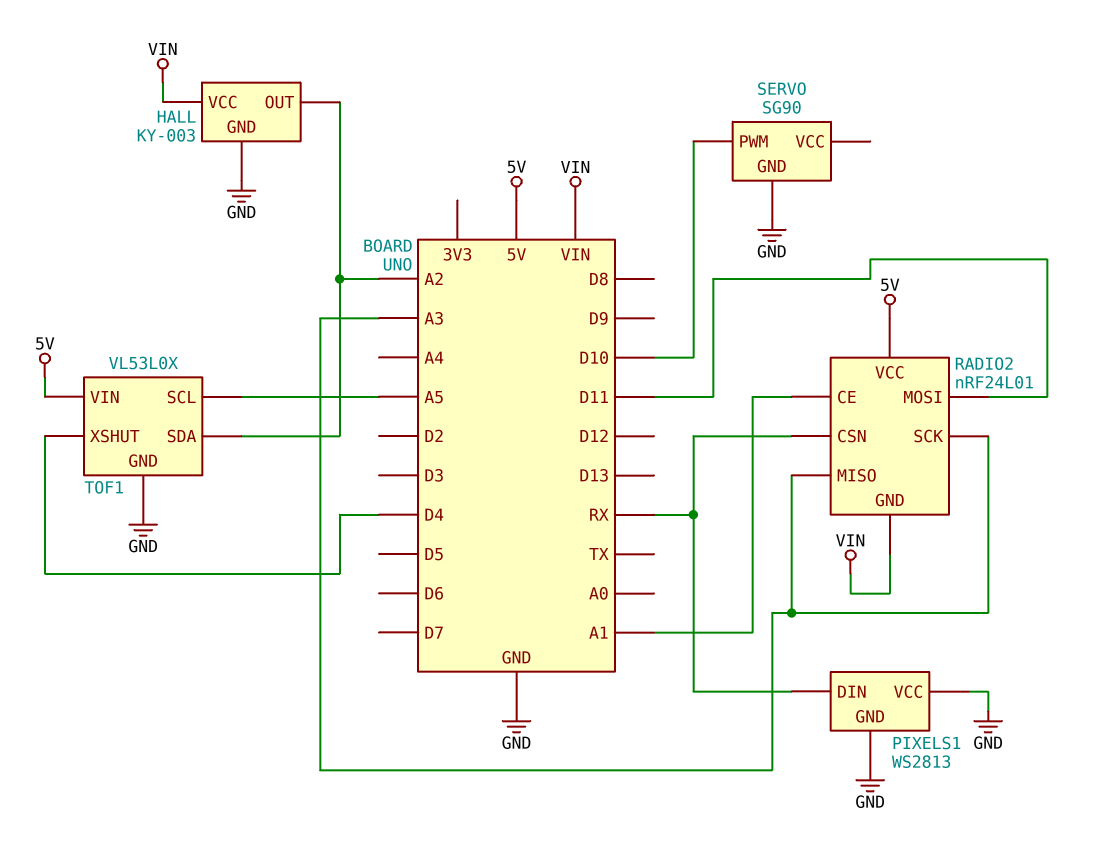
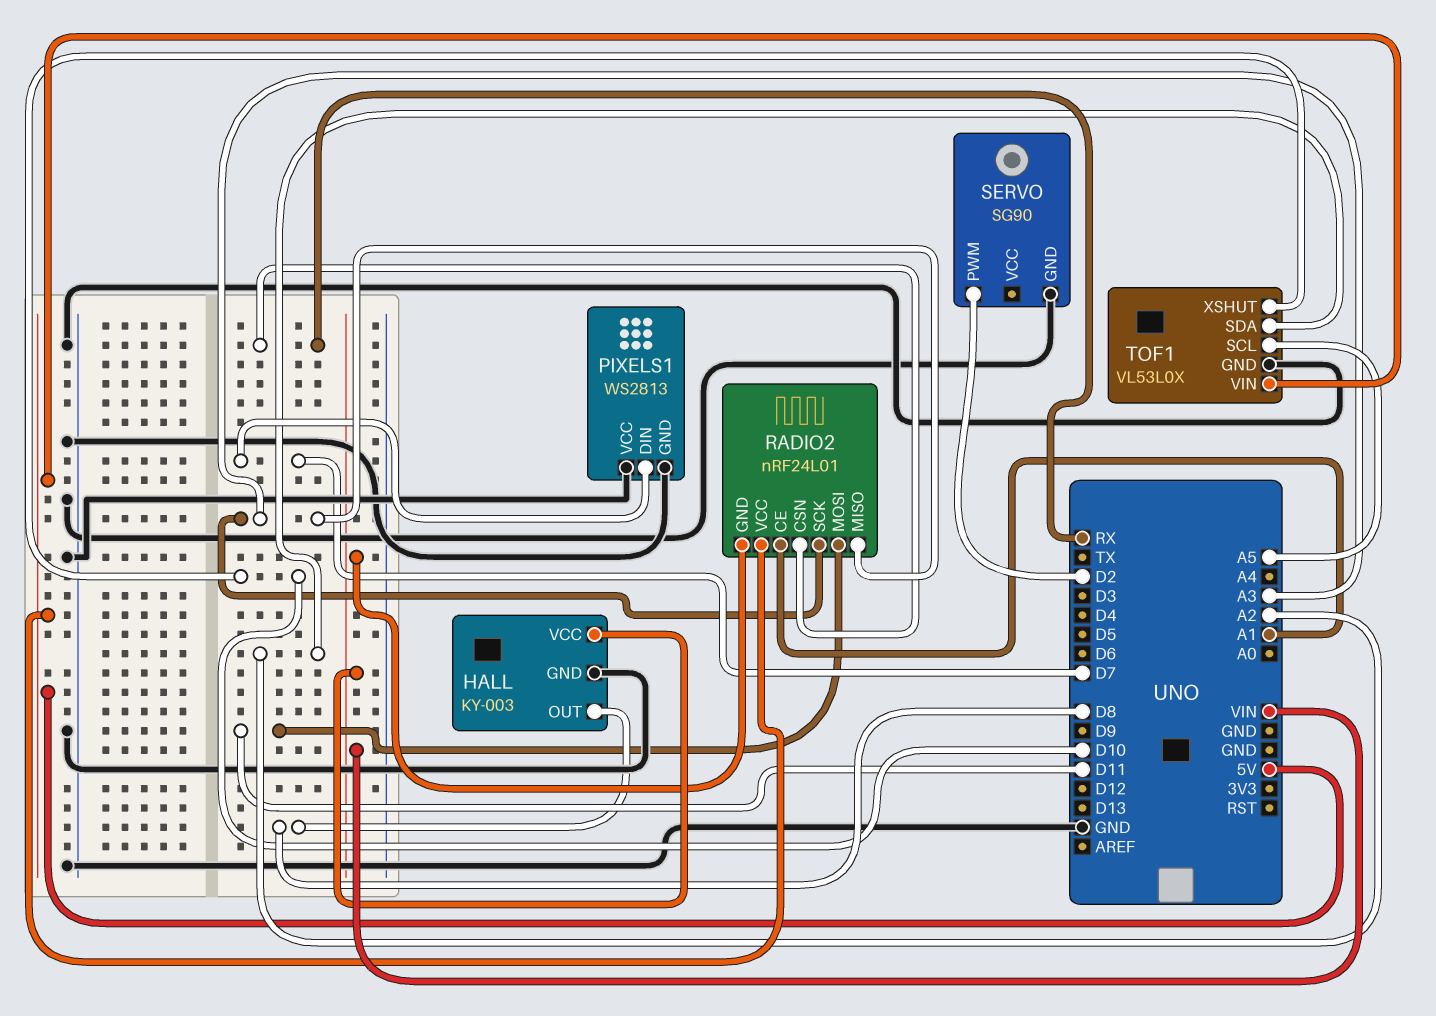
HALL pin OUT: A2 -> D8
PIXELS1 pin DIN: RX -> D7
SERVO pin PWM: D10 -> D2
TOF1 pin XSHUT: D4 -> D10

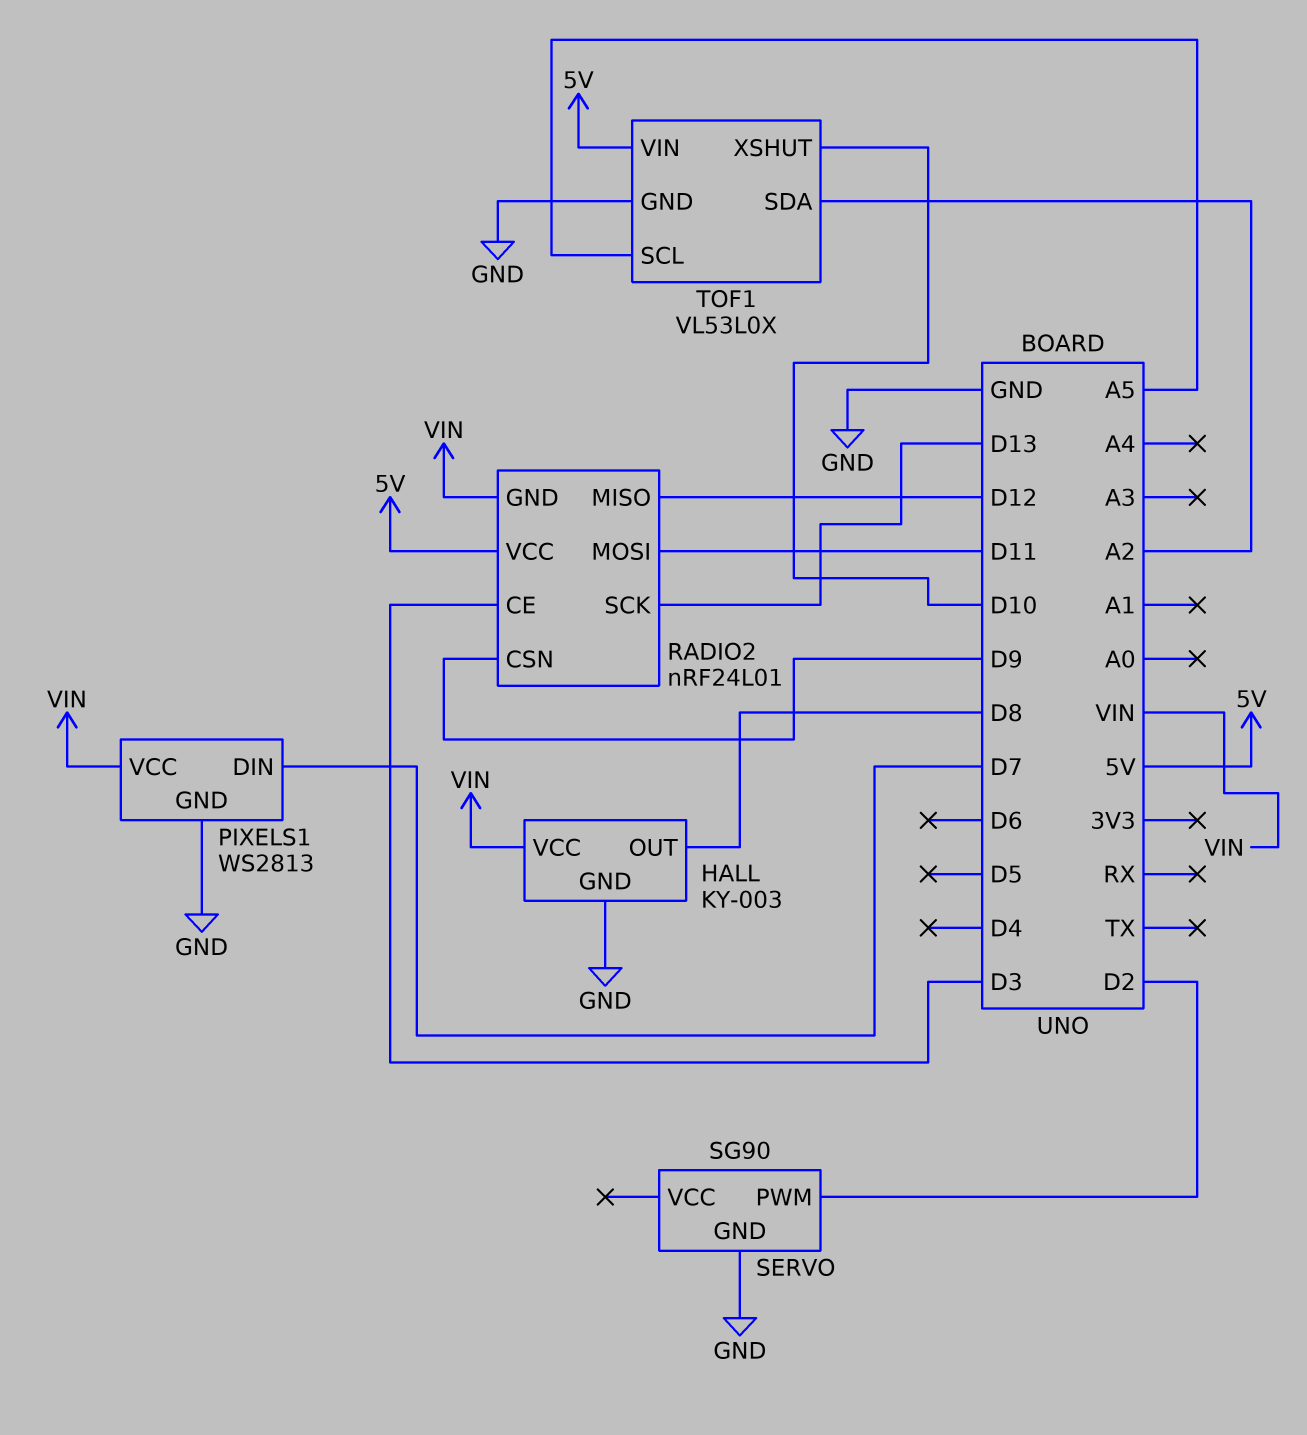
PIXELS1 pin VCC: GND -> VIN
RADIO2 pin CE: A1 -> D3
RADIO2 pin CSN: RX -> D9
RADIO2 pin MISO: A3 -> D12
RADIO2 pin SCK: A3 -> D13

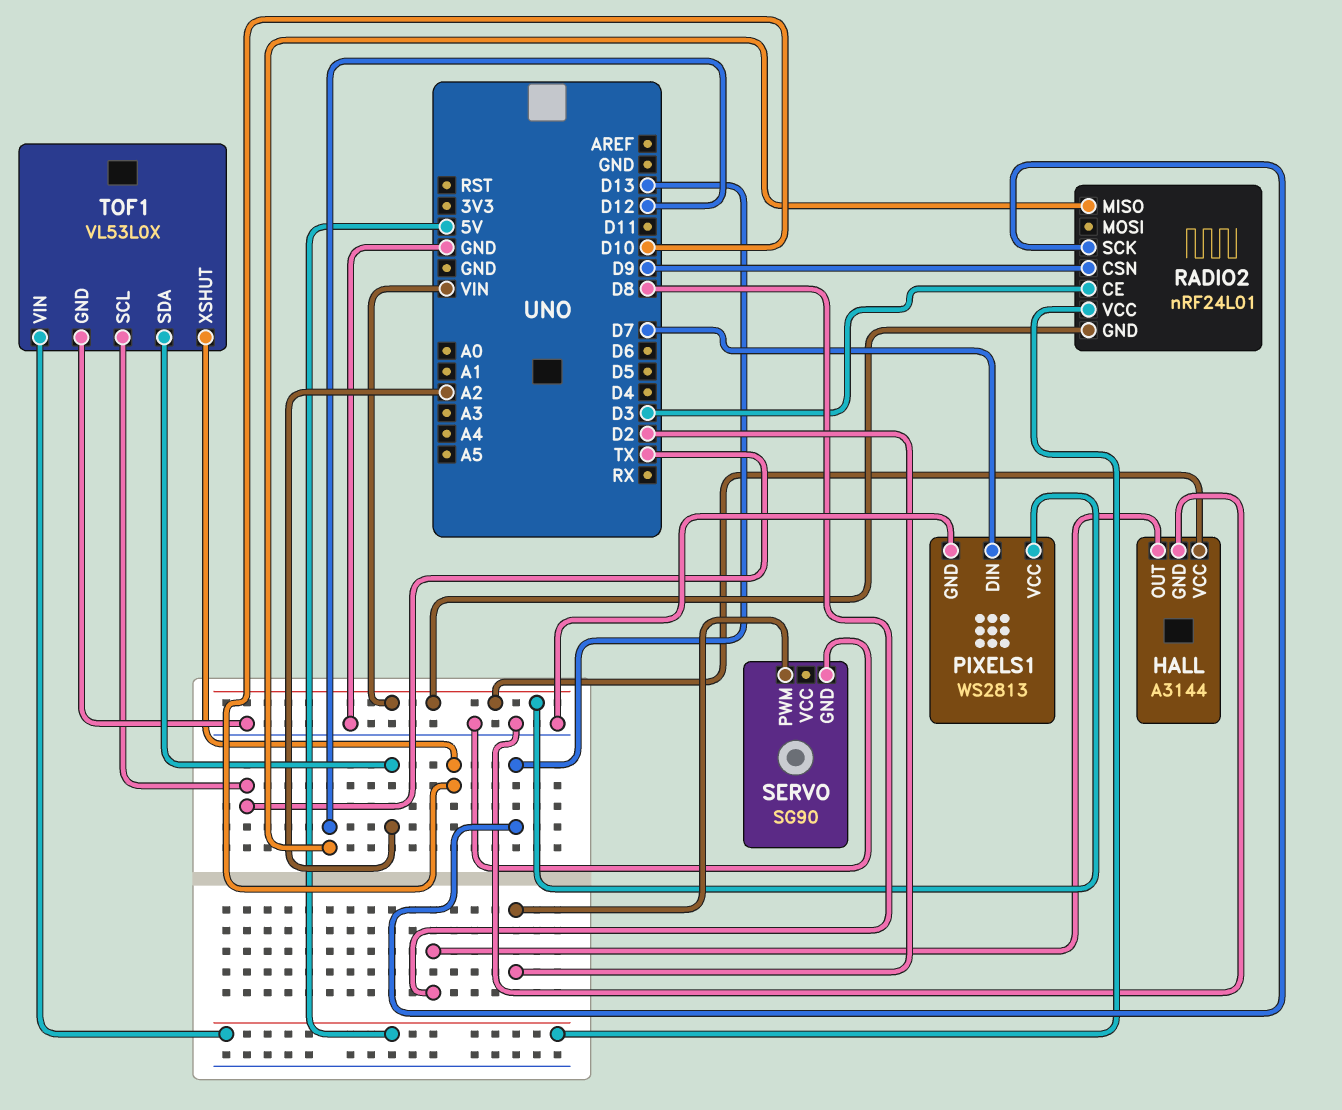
HALL: KY-003 -> A3144
RADIO2 pin MOSI: D11 -> none
TOF1 pin SCL: A5 -> TX

